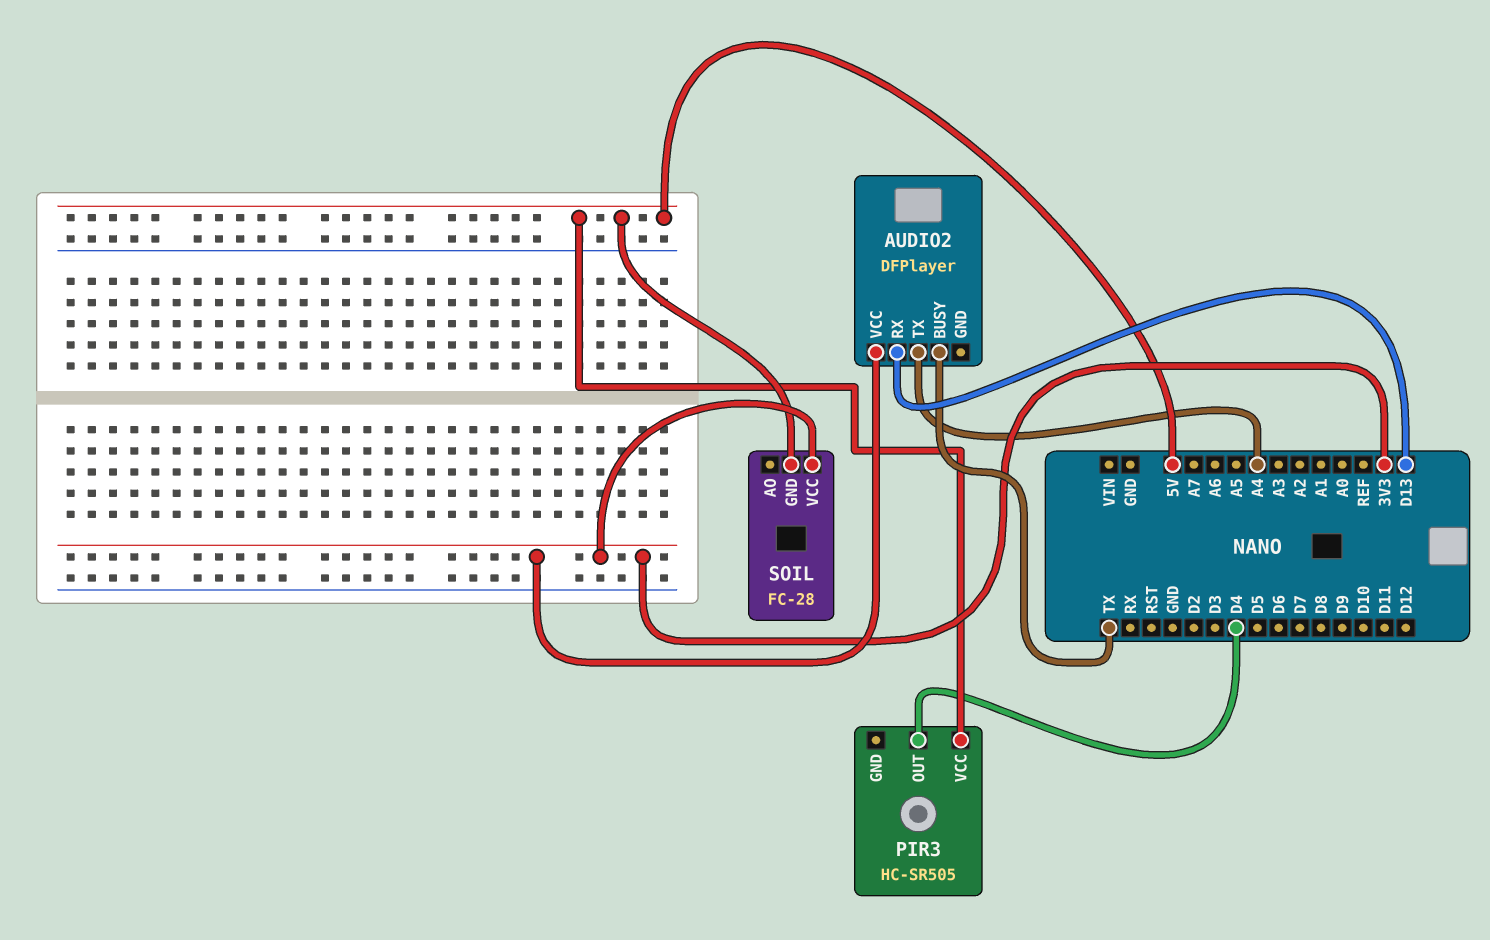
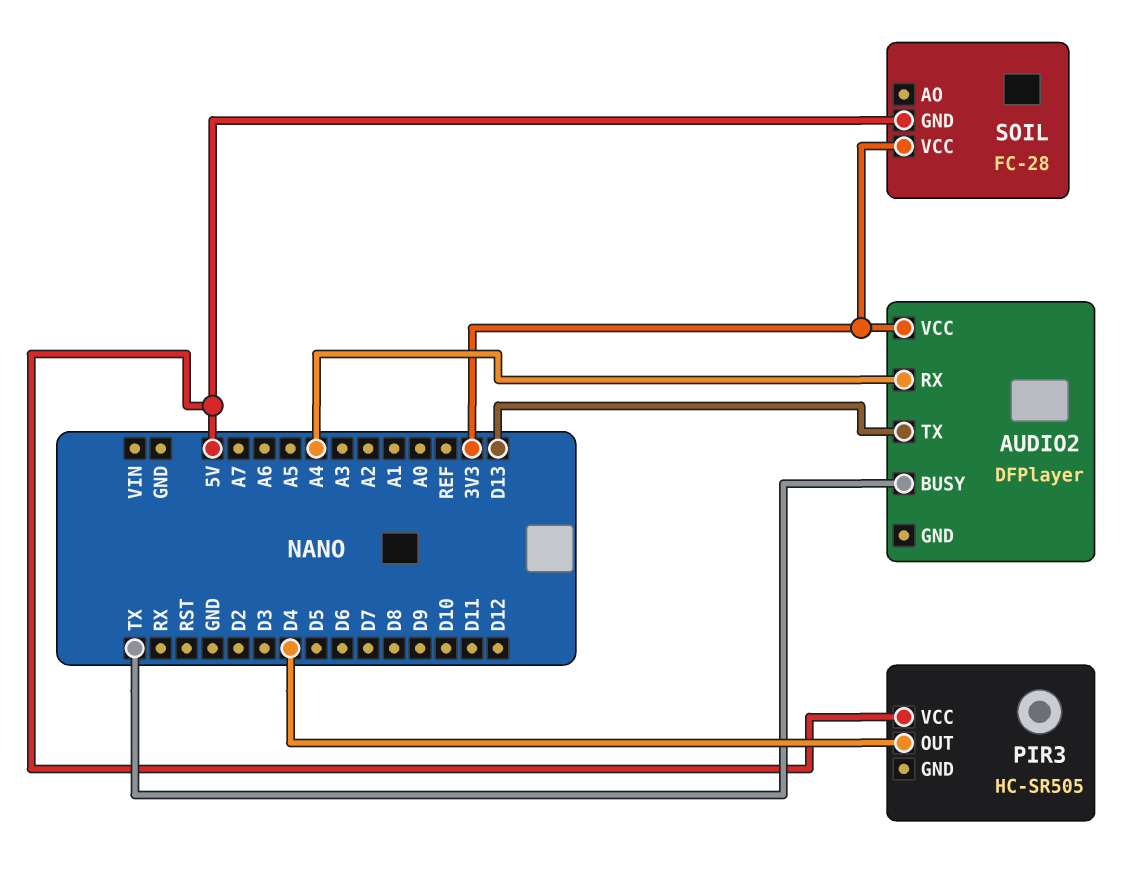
AUDIO2 pin RX: D13 -> A4
AUDIO2 pin TX: A4 -> D13

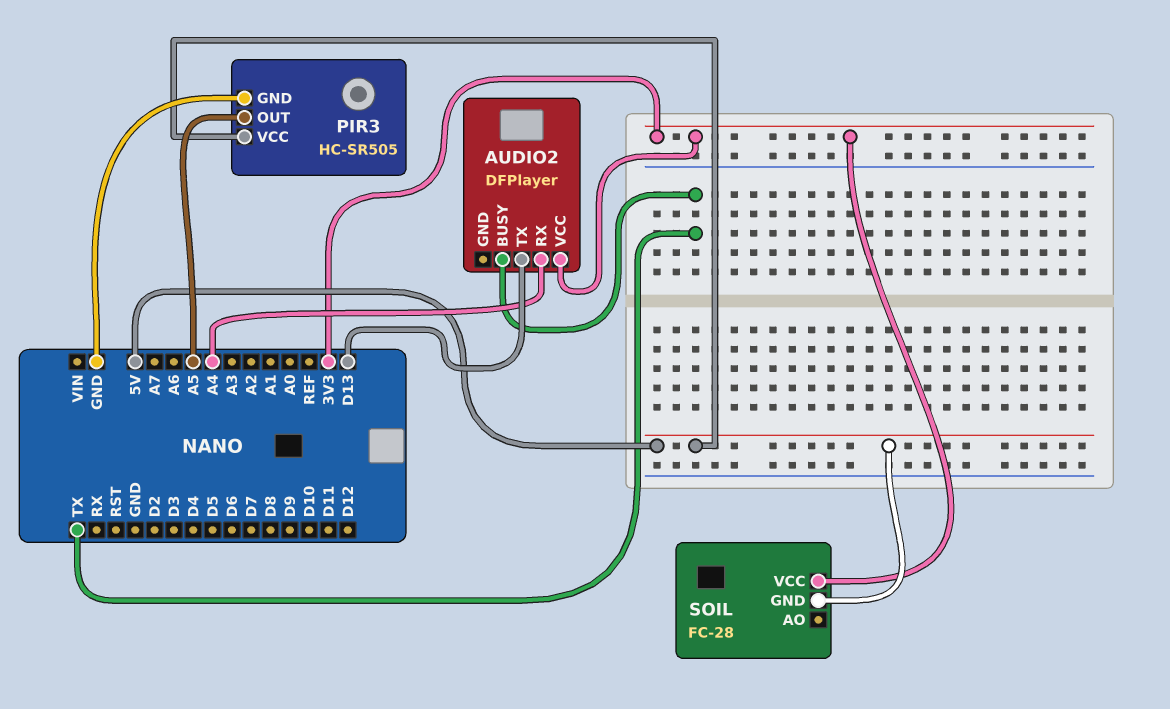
PIR3 pin GND: none -> GND
PIR3 pin OUT: D4 -> A5

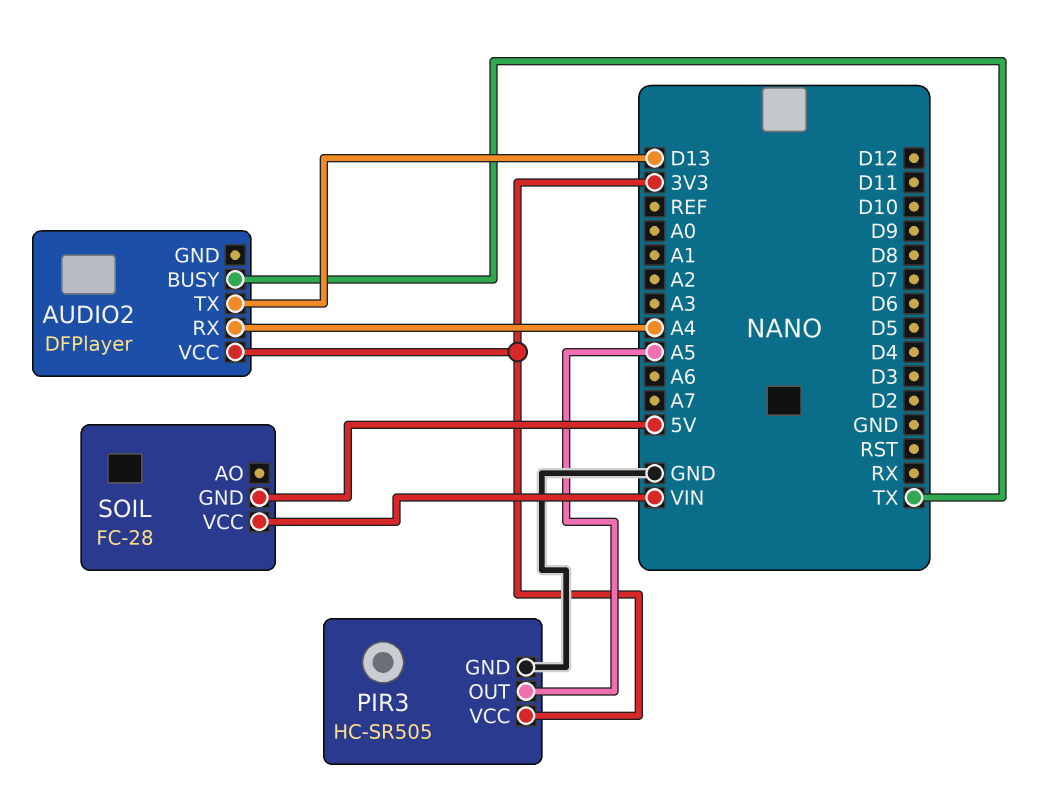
PIR3 pin VCC: 5V -> 3V3
SOIL pin VCC: 3V3 -> VIN

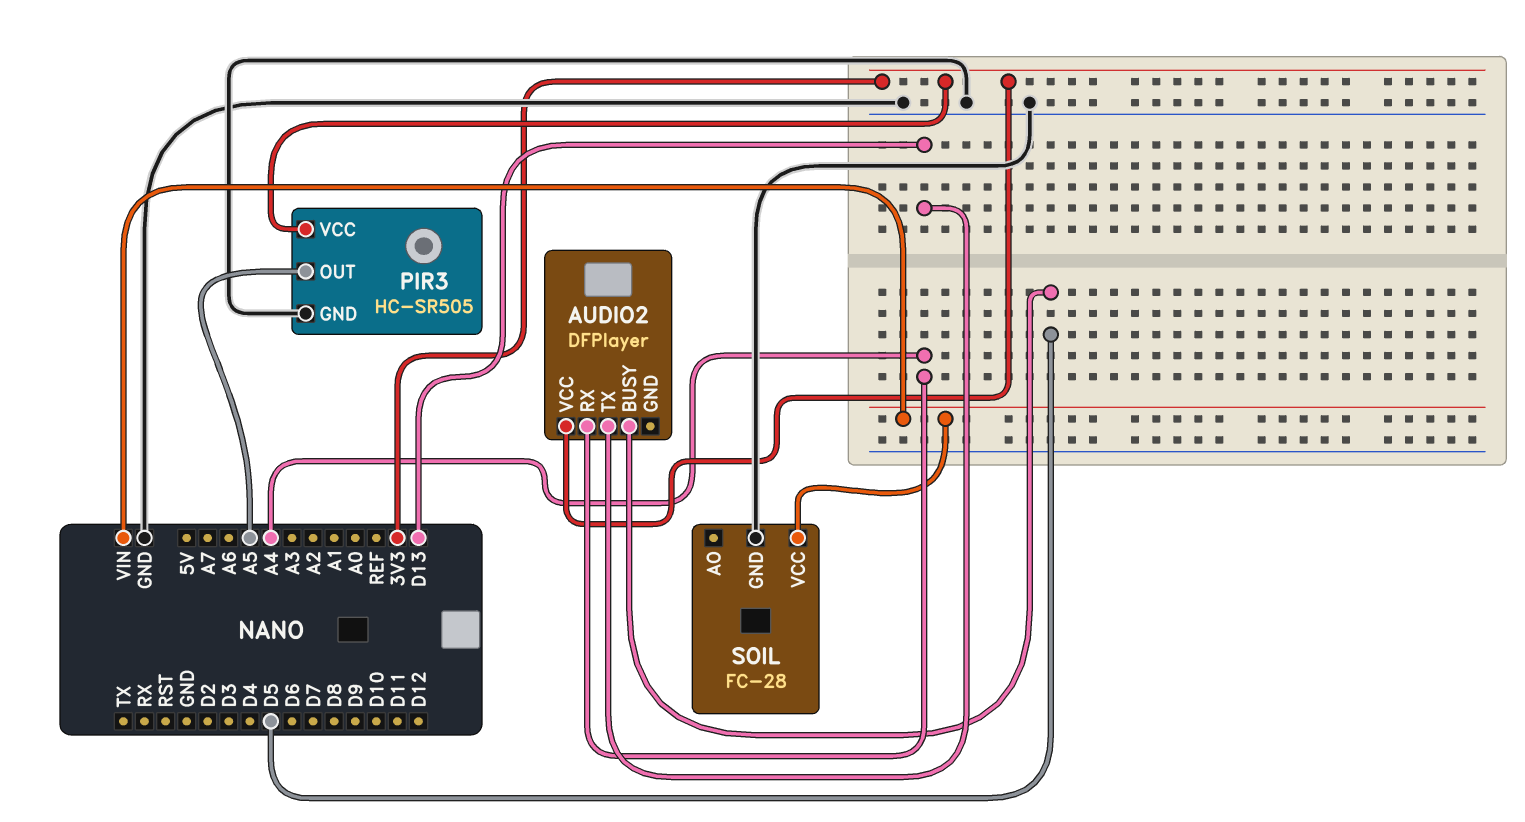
AUDIO2 pin BUSY: TX -> D5
SOIL pin GND: 5V -> GND

